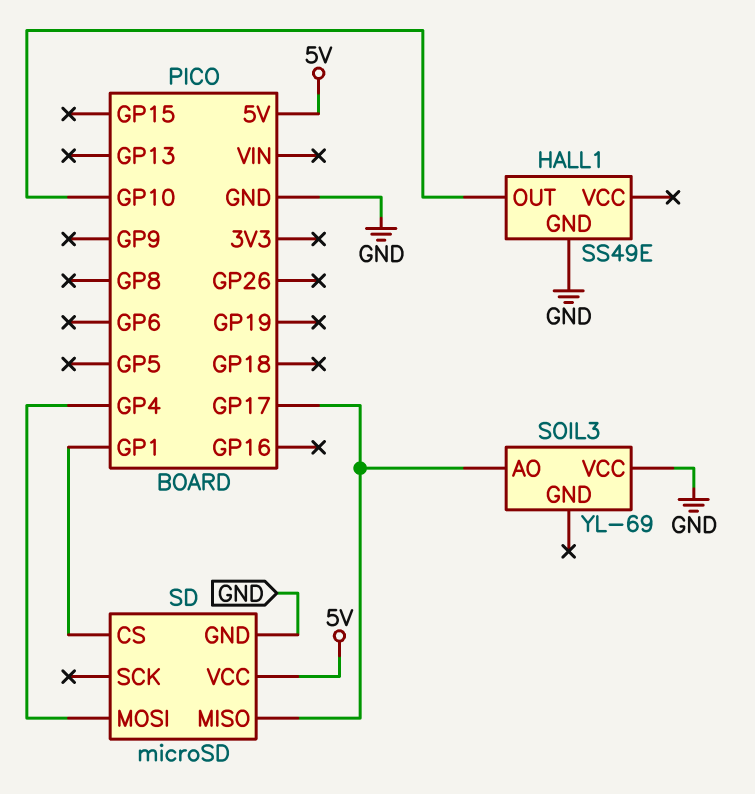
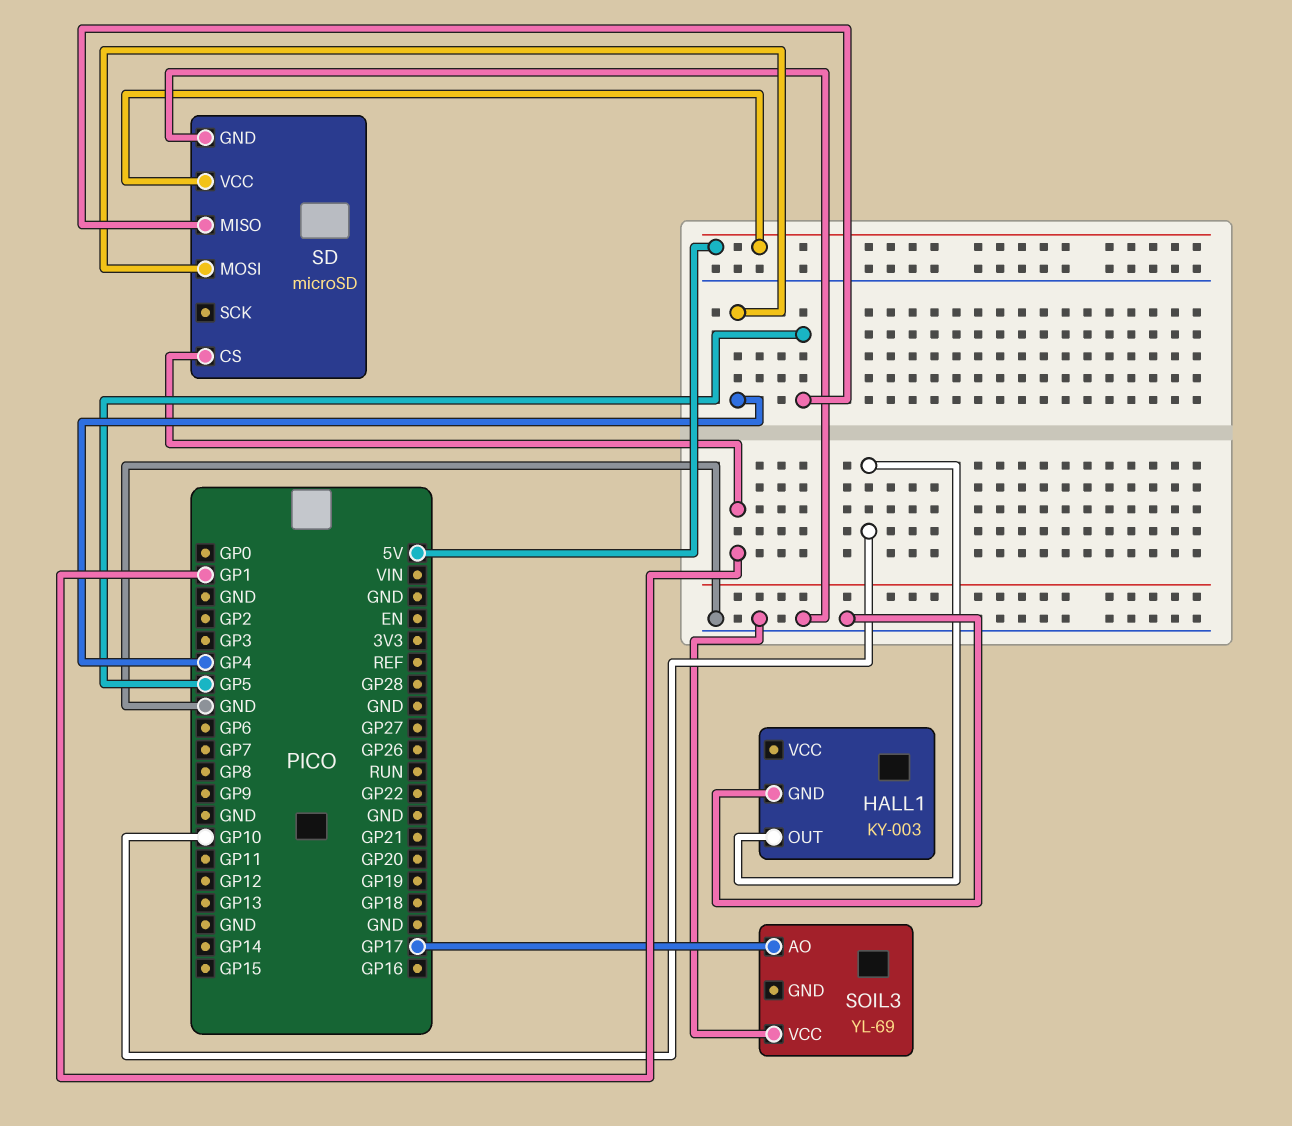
HALL1: SS49E -> KY-003
SD pin MISO: GP17 -> GP5

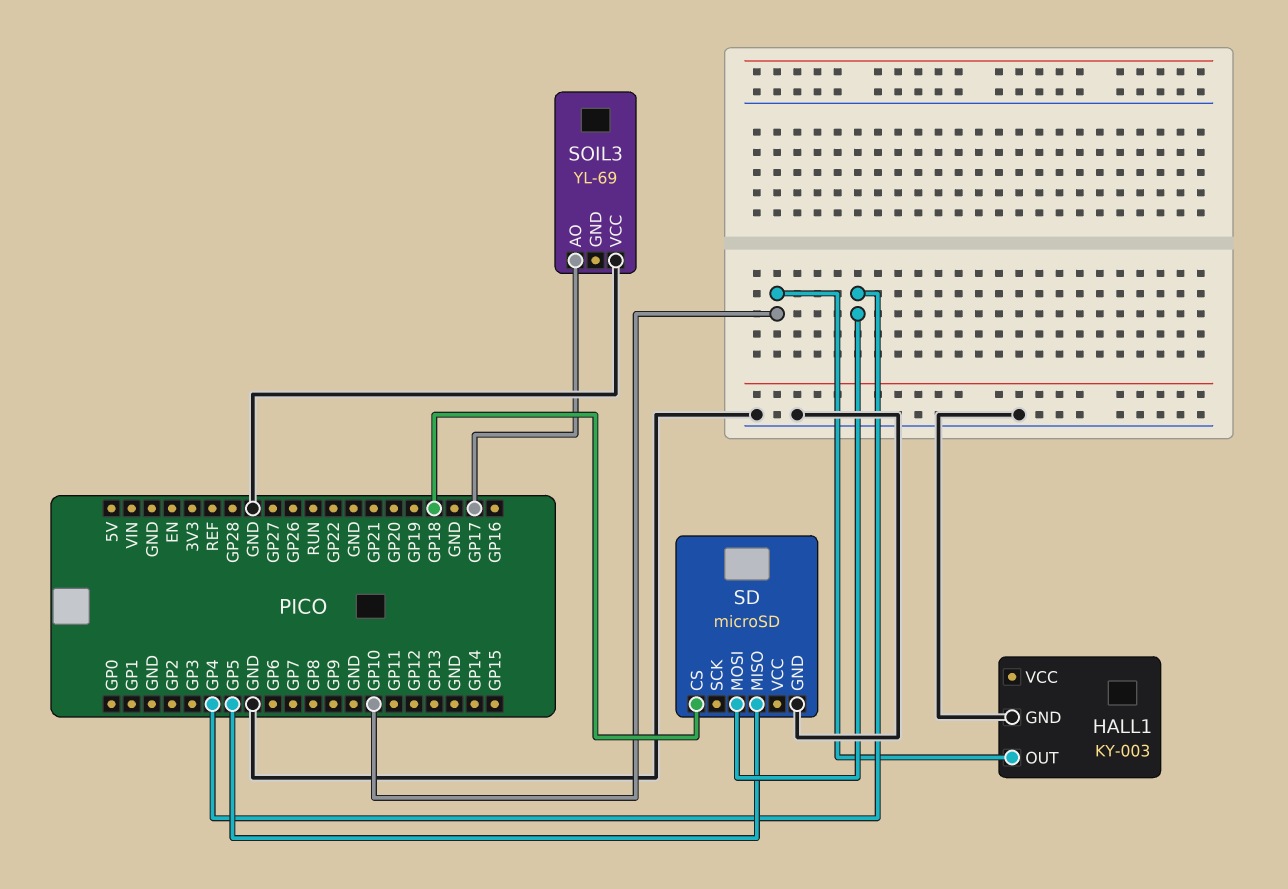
SD pin CS: GP1 -> GP18
SD pin VCC: 5V -> none

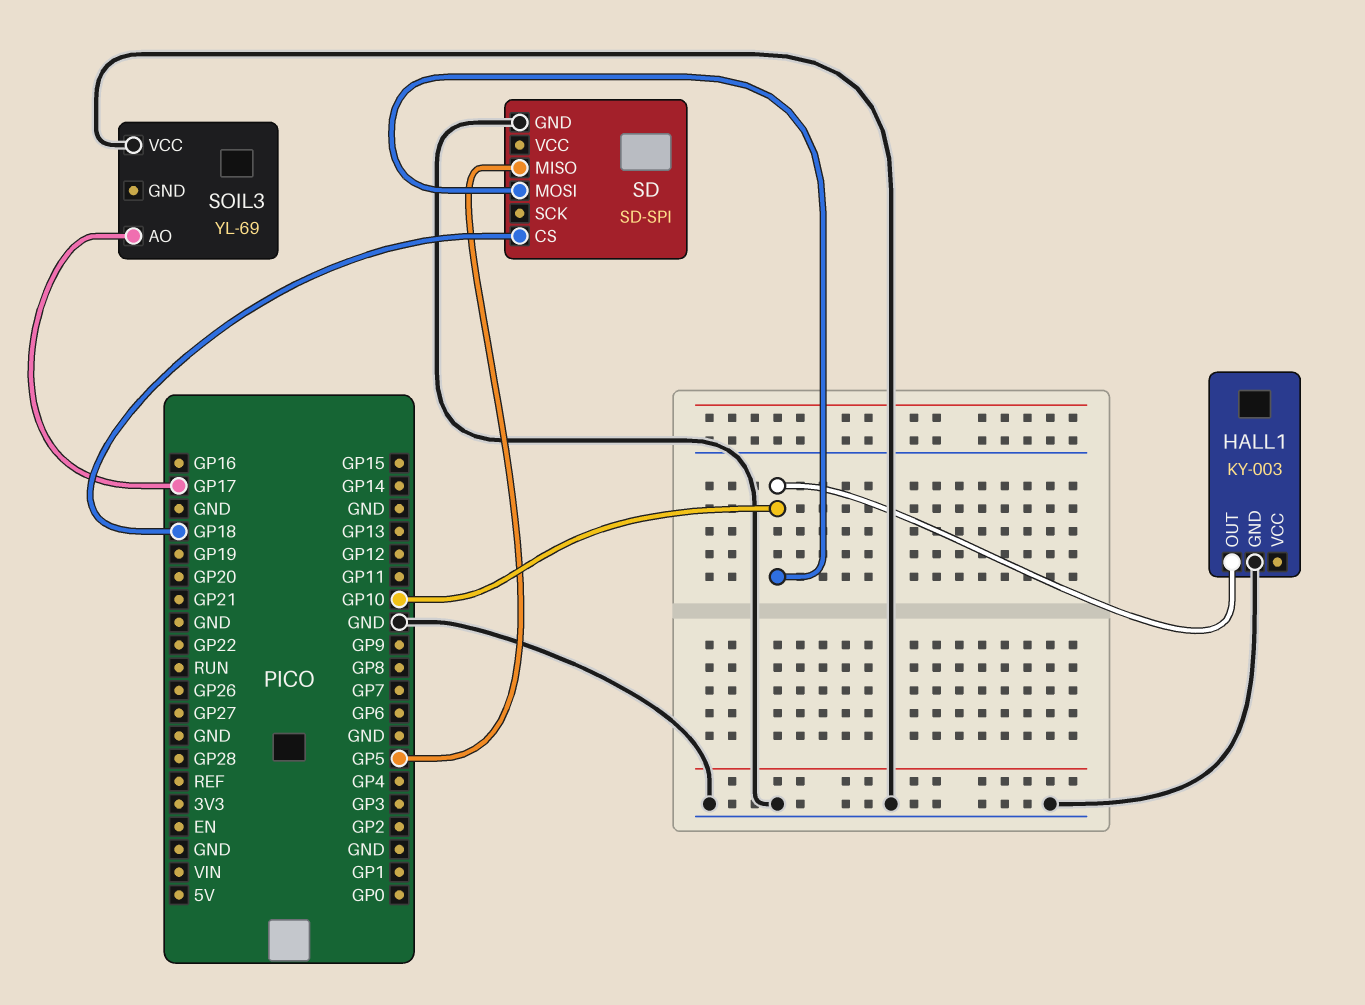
SD: microSD -> SD-SPI
SD pin MOSI: GP4 -> GP10

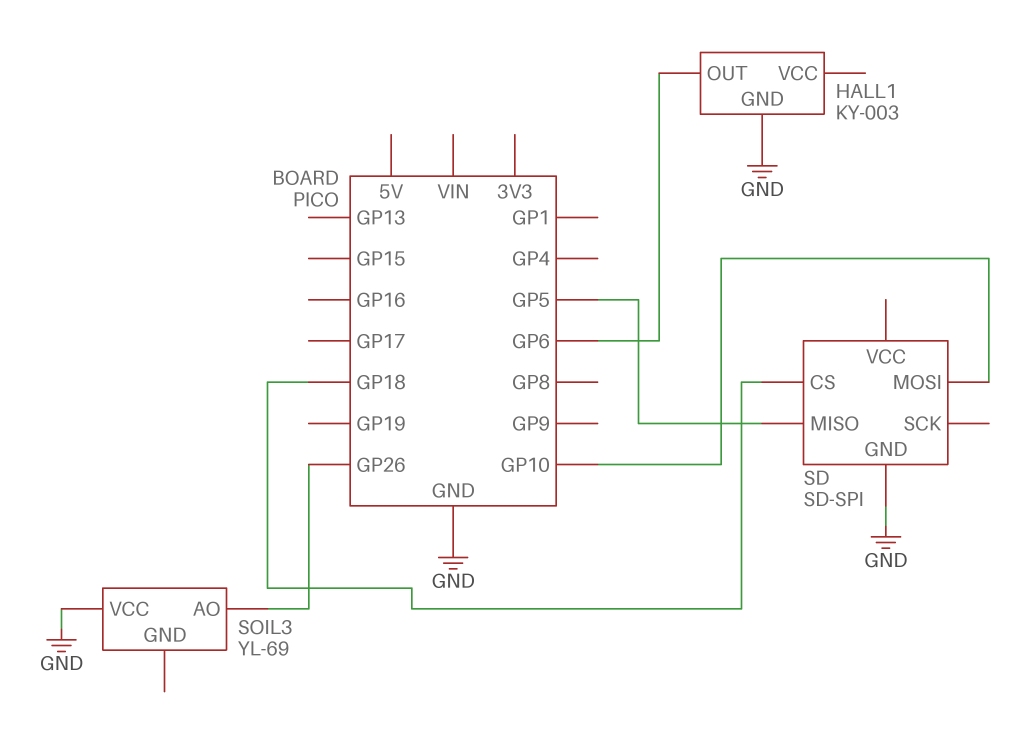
HALL1 pin OUT: GP10 -> GP6
SOIL3 pin AO: GP17 -> GP26

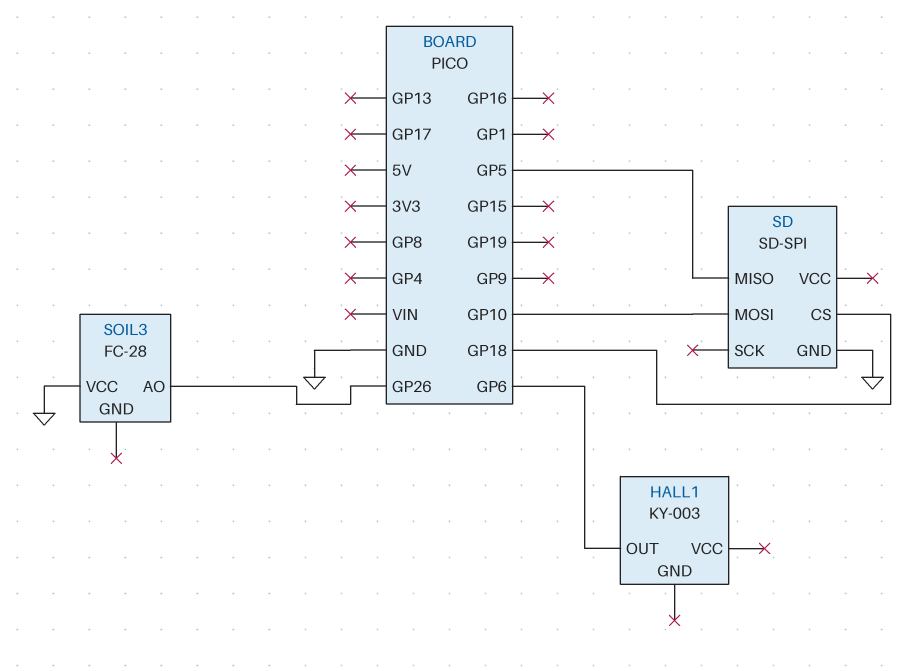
HALL1 pin GND: GND -> none
SOIL3: YL-69 -> FC-28

